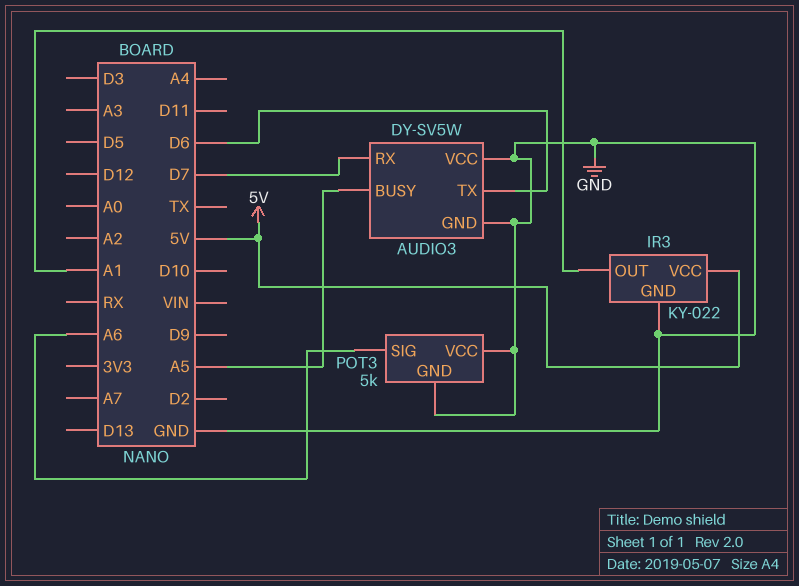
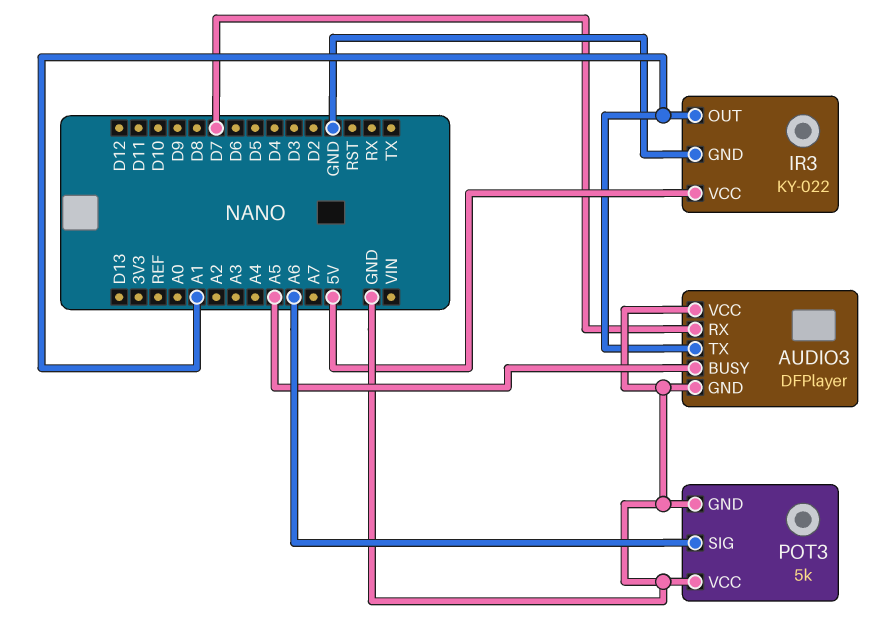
AUDIO3: DY-SV5W -> DFPlayer
AUDIO3 pin TX: D6 -> A1

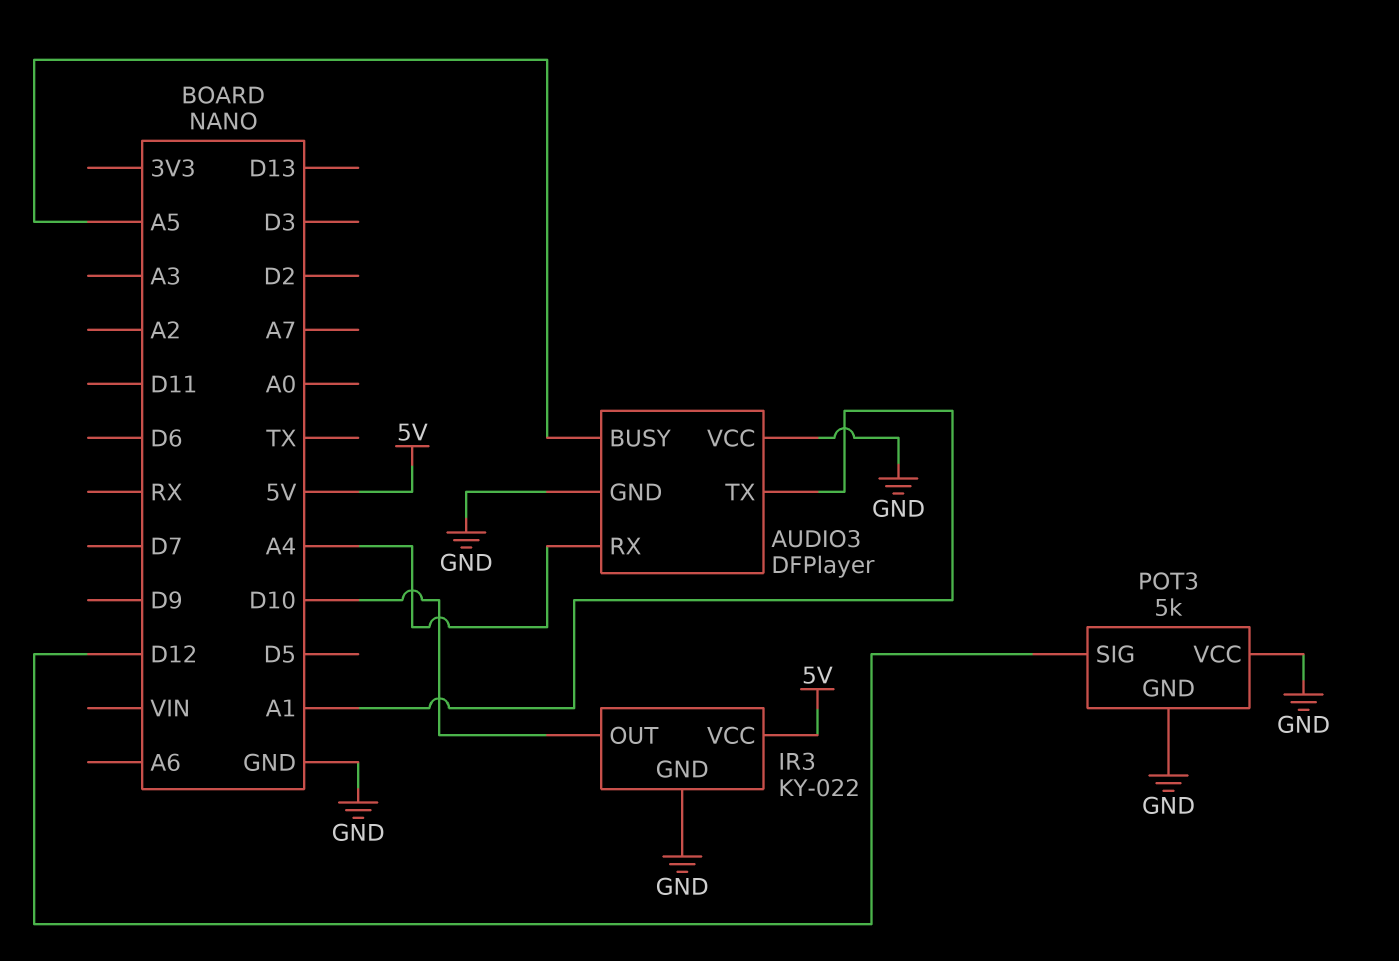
AUDIO3 pin RX: D7 -> A4
IR3 pin OUT: A1 -> D10
POT3 pin SIG: A6 -> D12

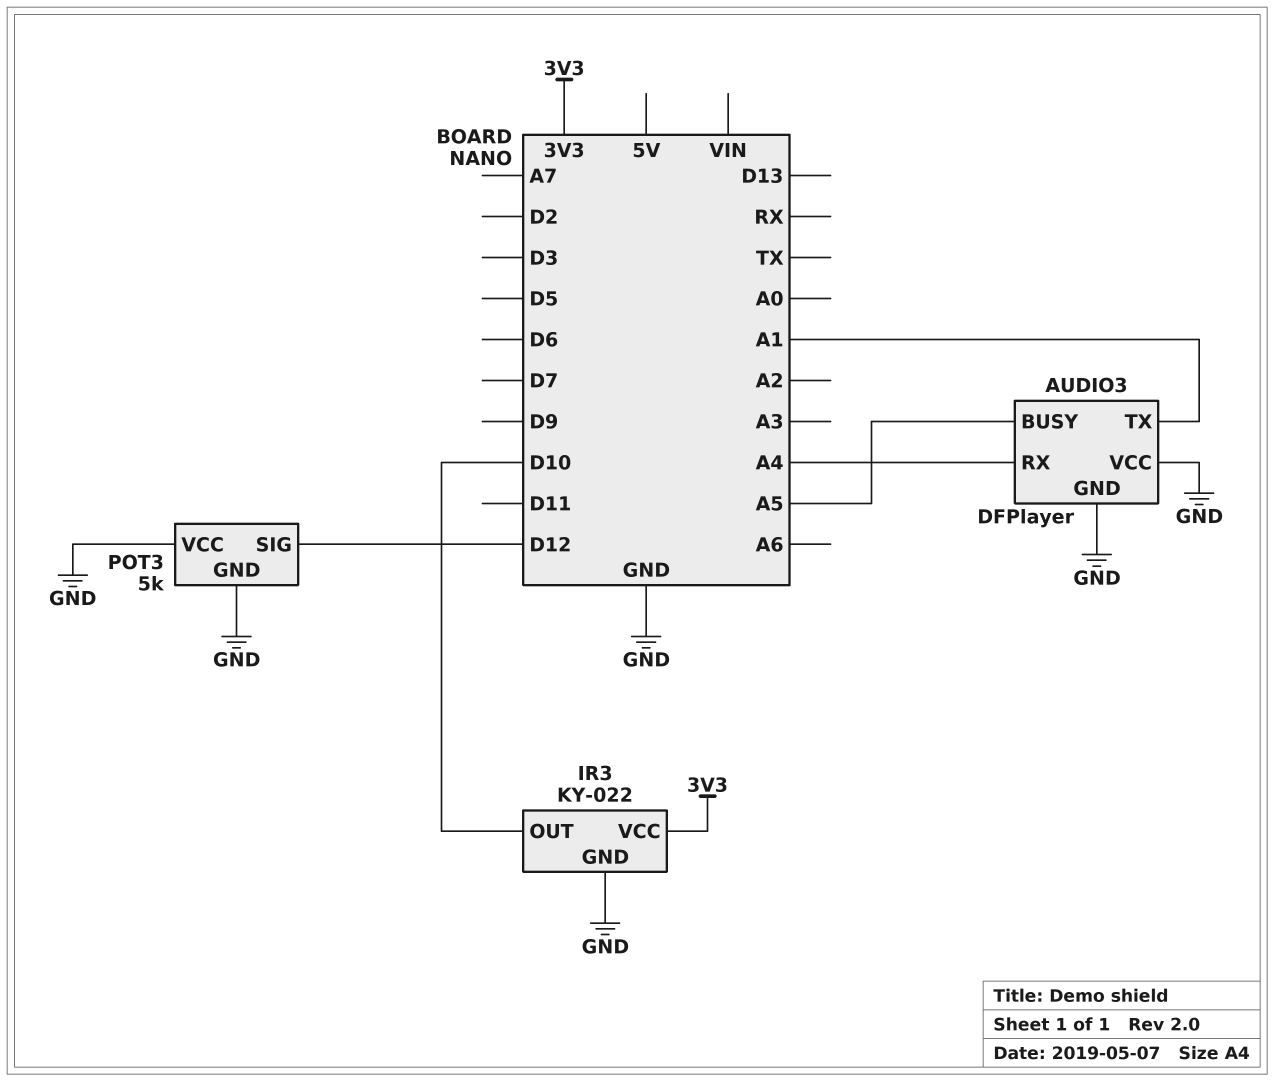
IR3 pin VCC: 5V -> 3V3

